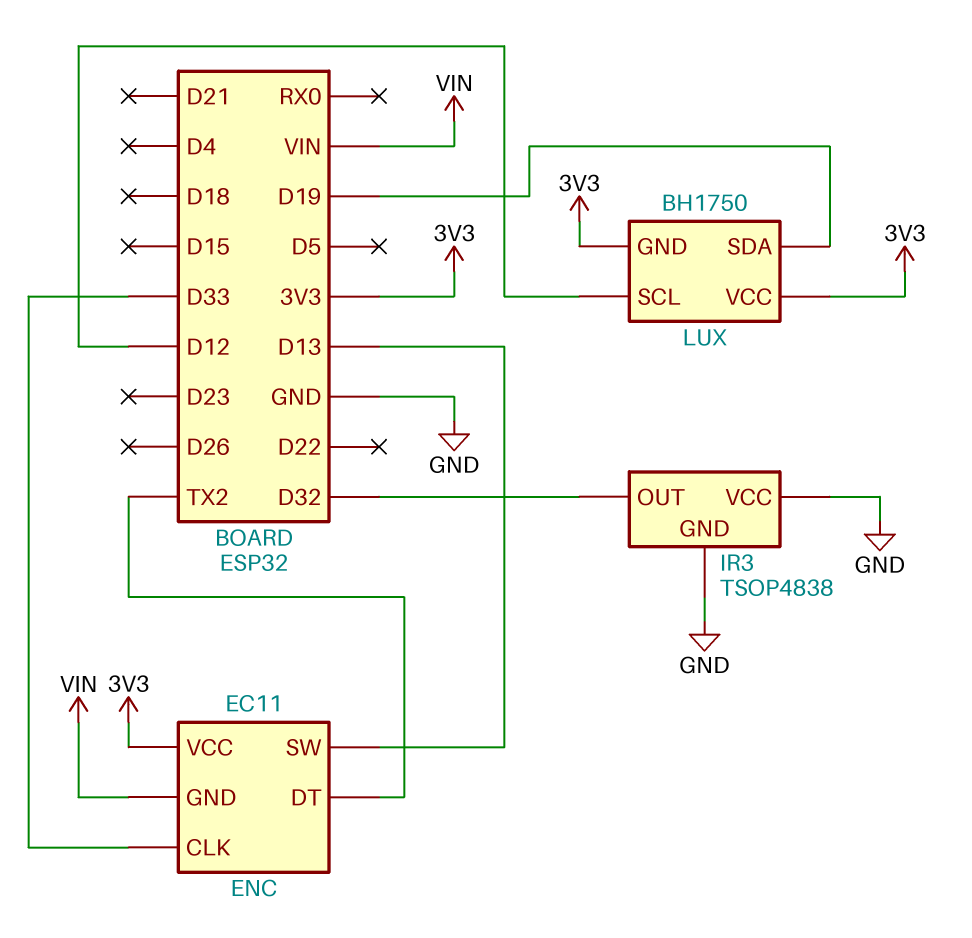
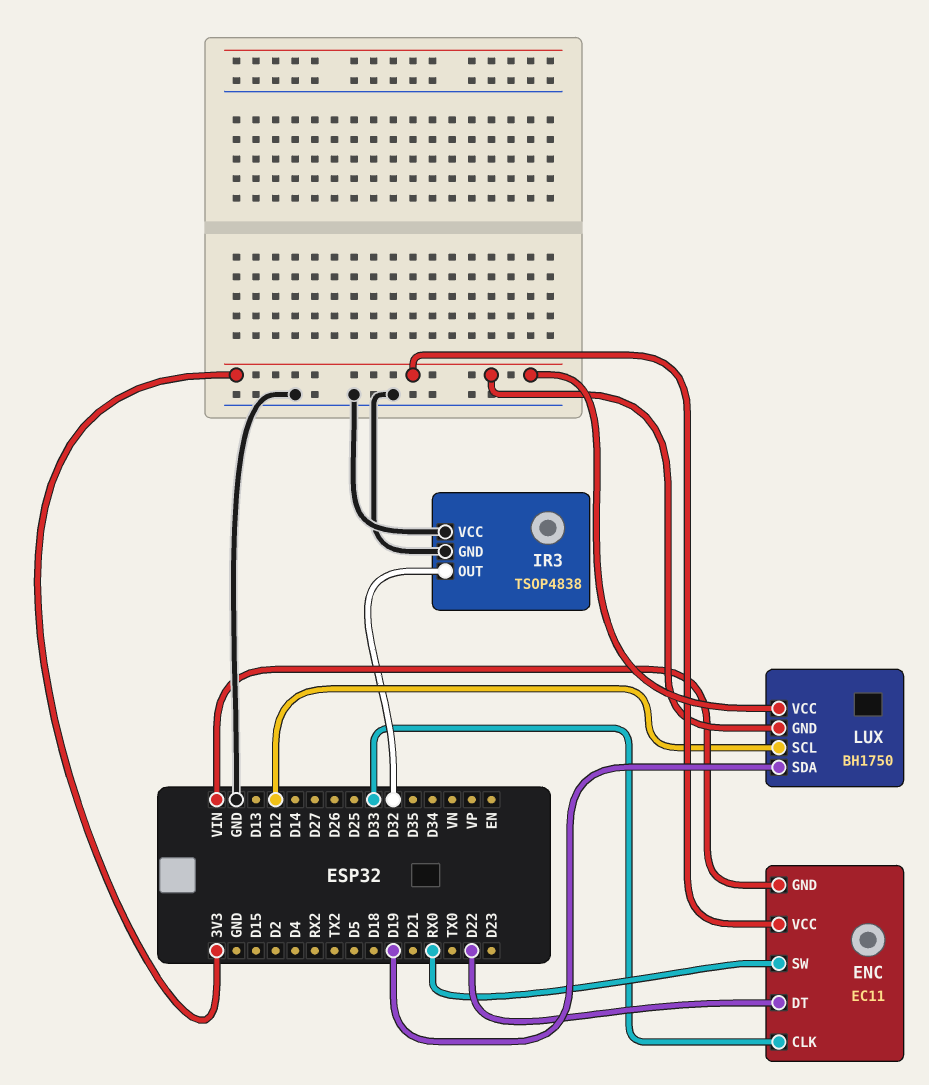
ENC pin DT: TX2 -> D22
ENC pin SW: D13 -> RX0

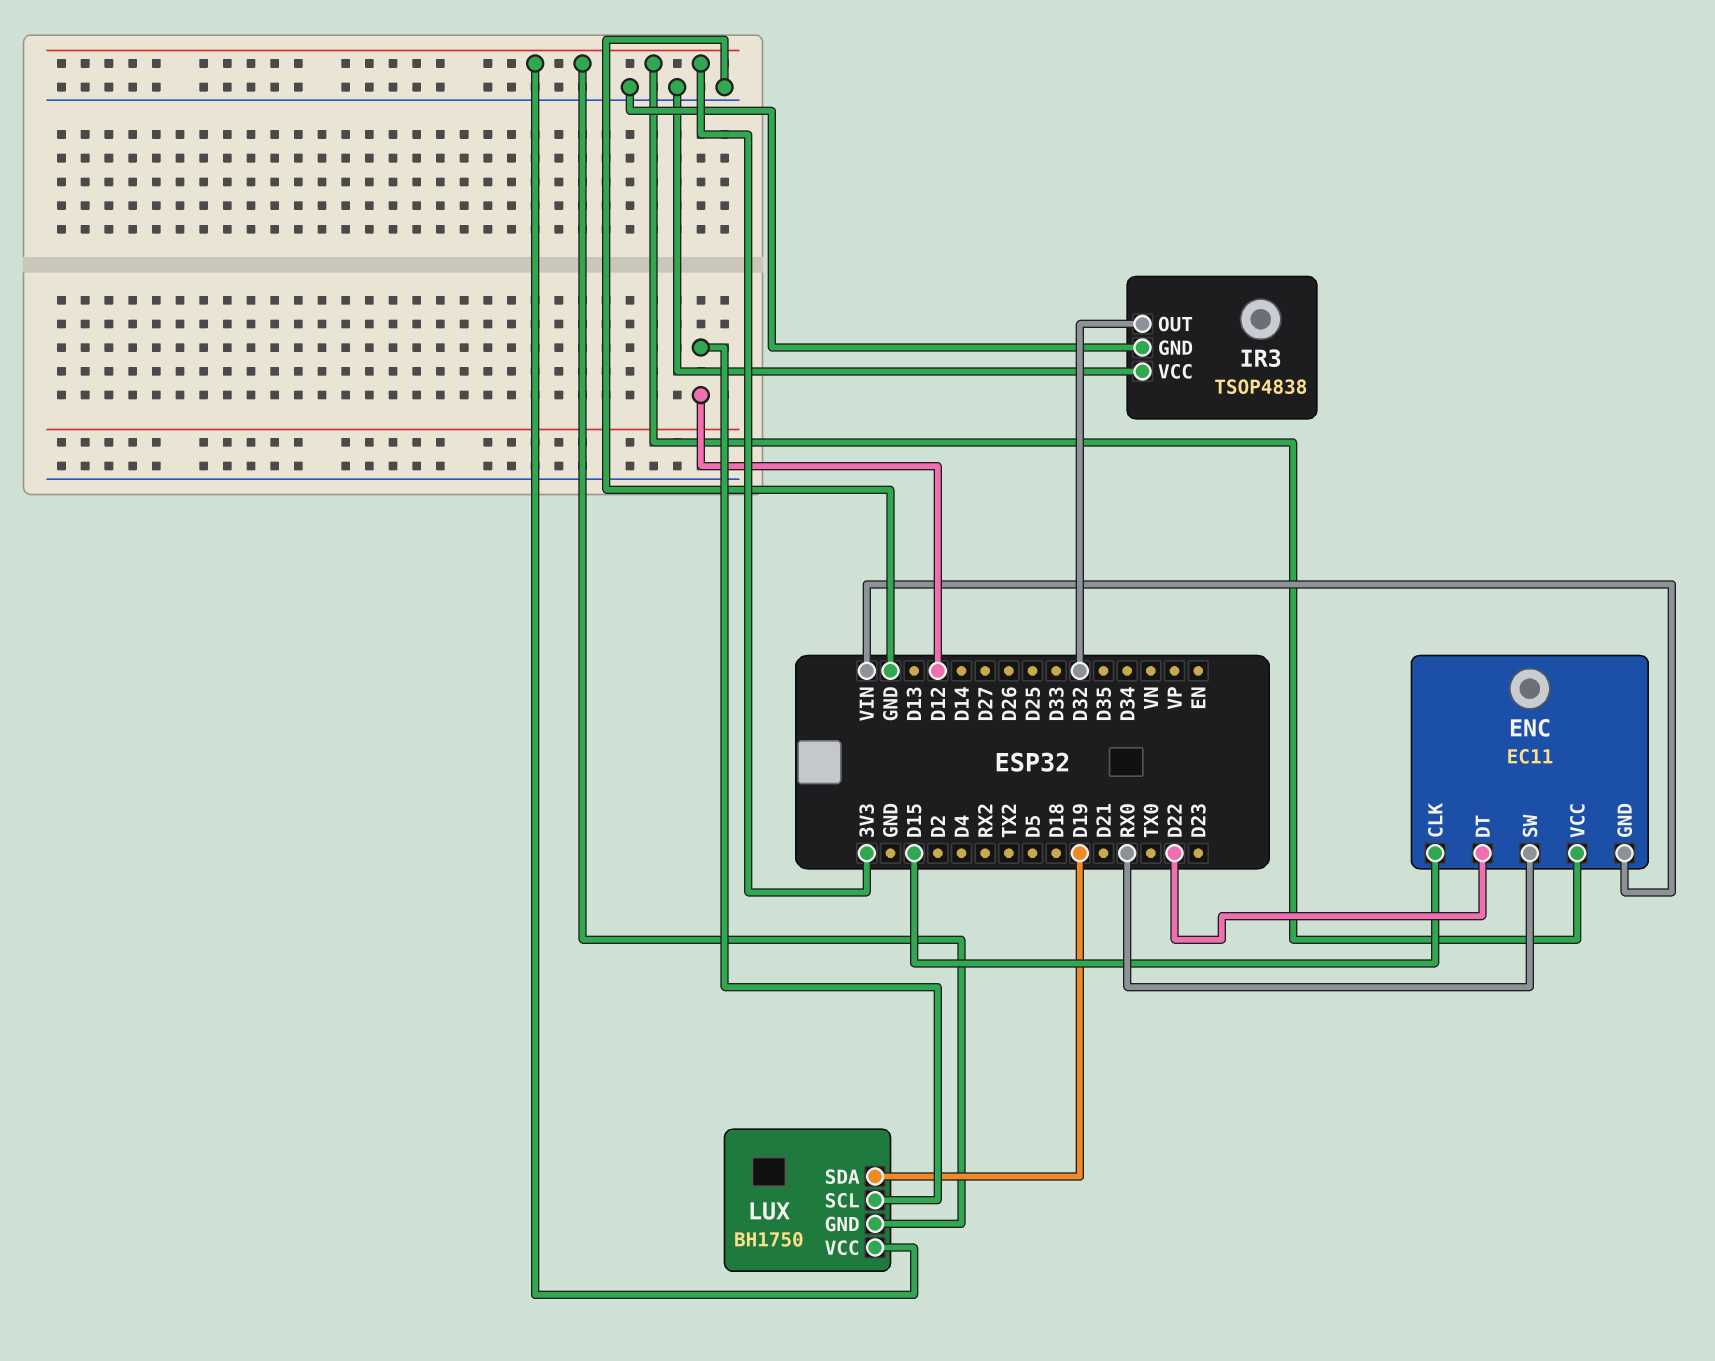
ENC pin CLK: D33 -> D15

